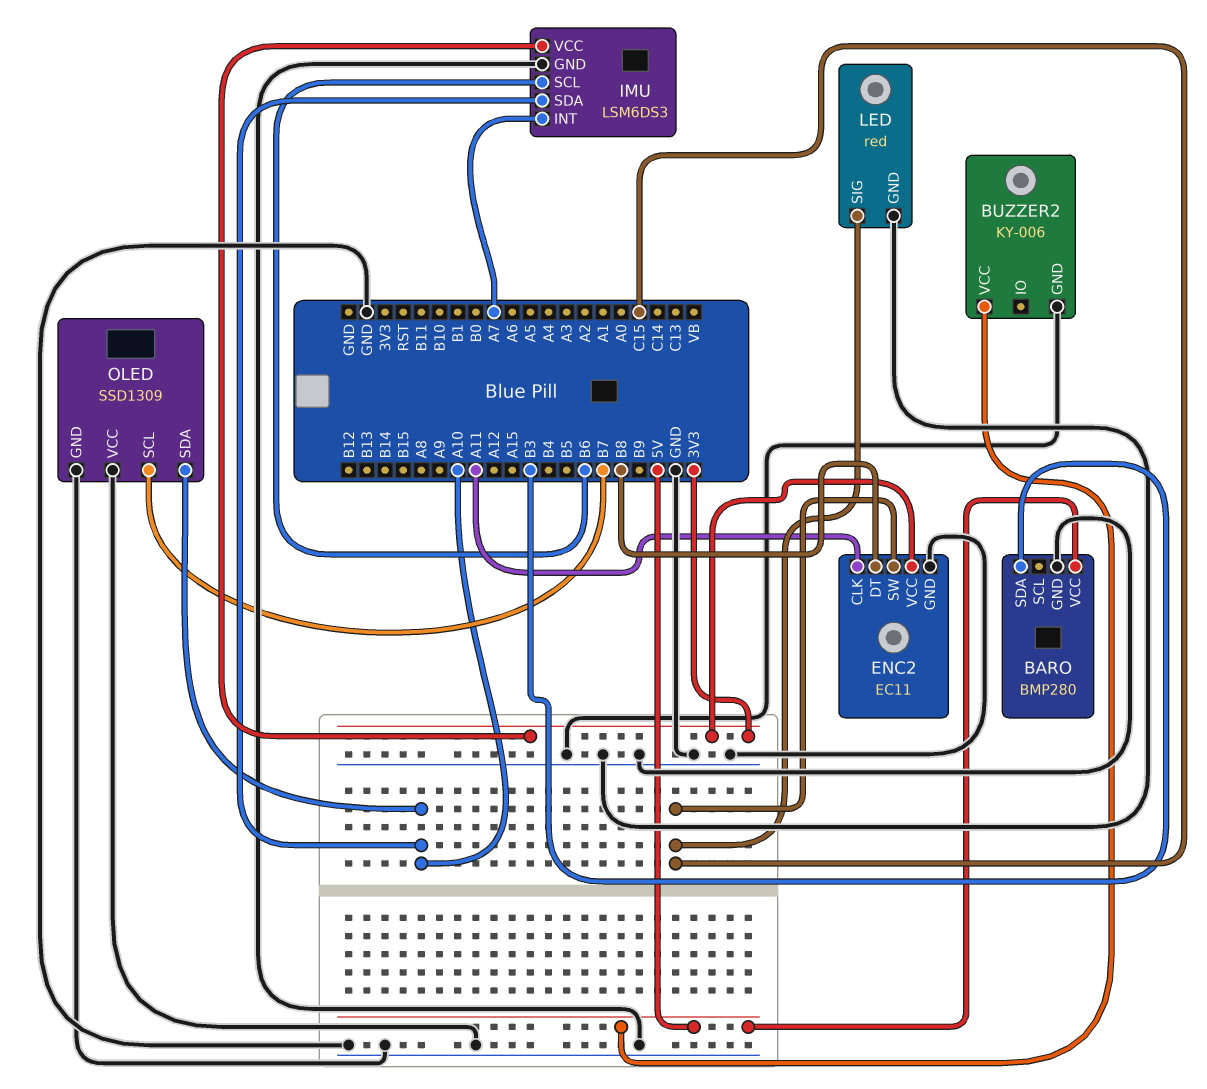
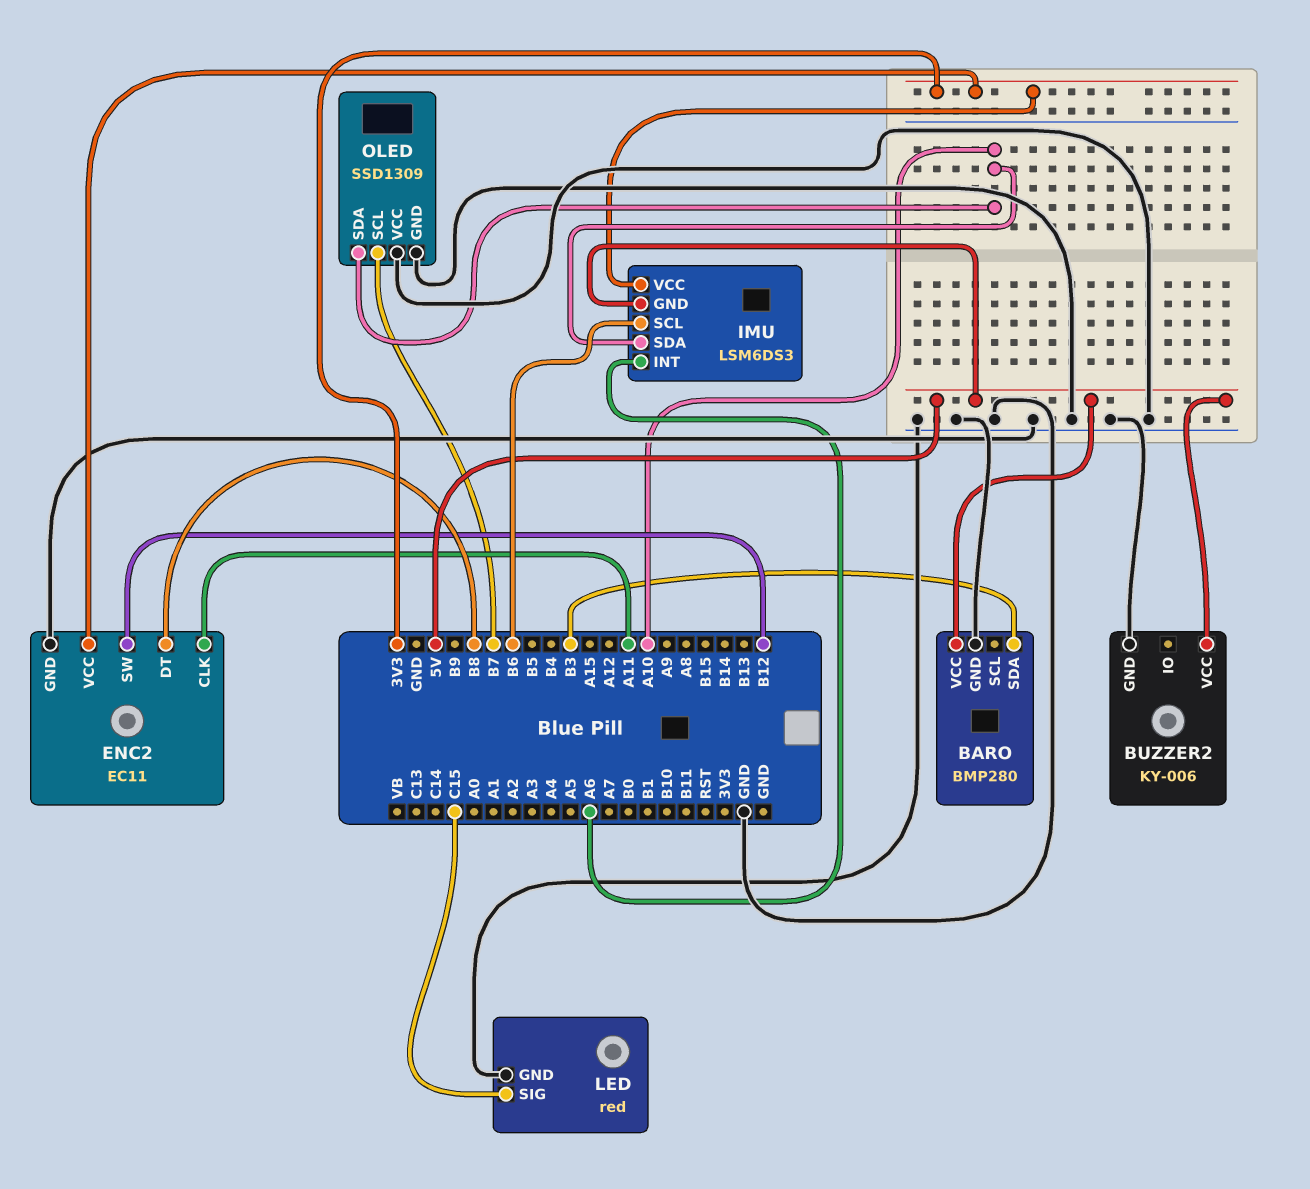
ENC2 pin SW: C15 -> B12
IMU pin GND: GND -> 5V
IMU pin INT: A7 -> A6

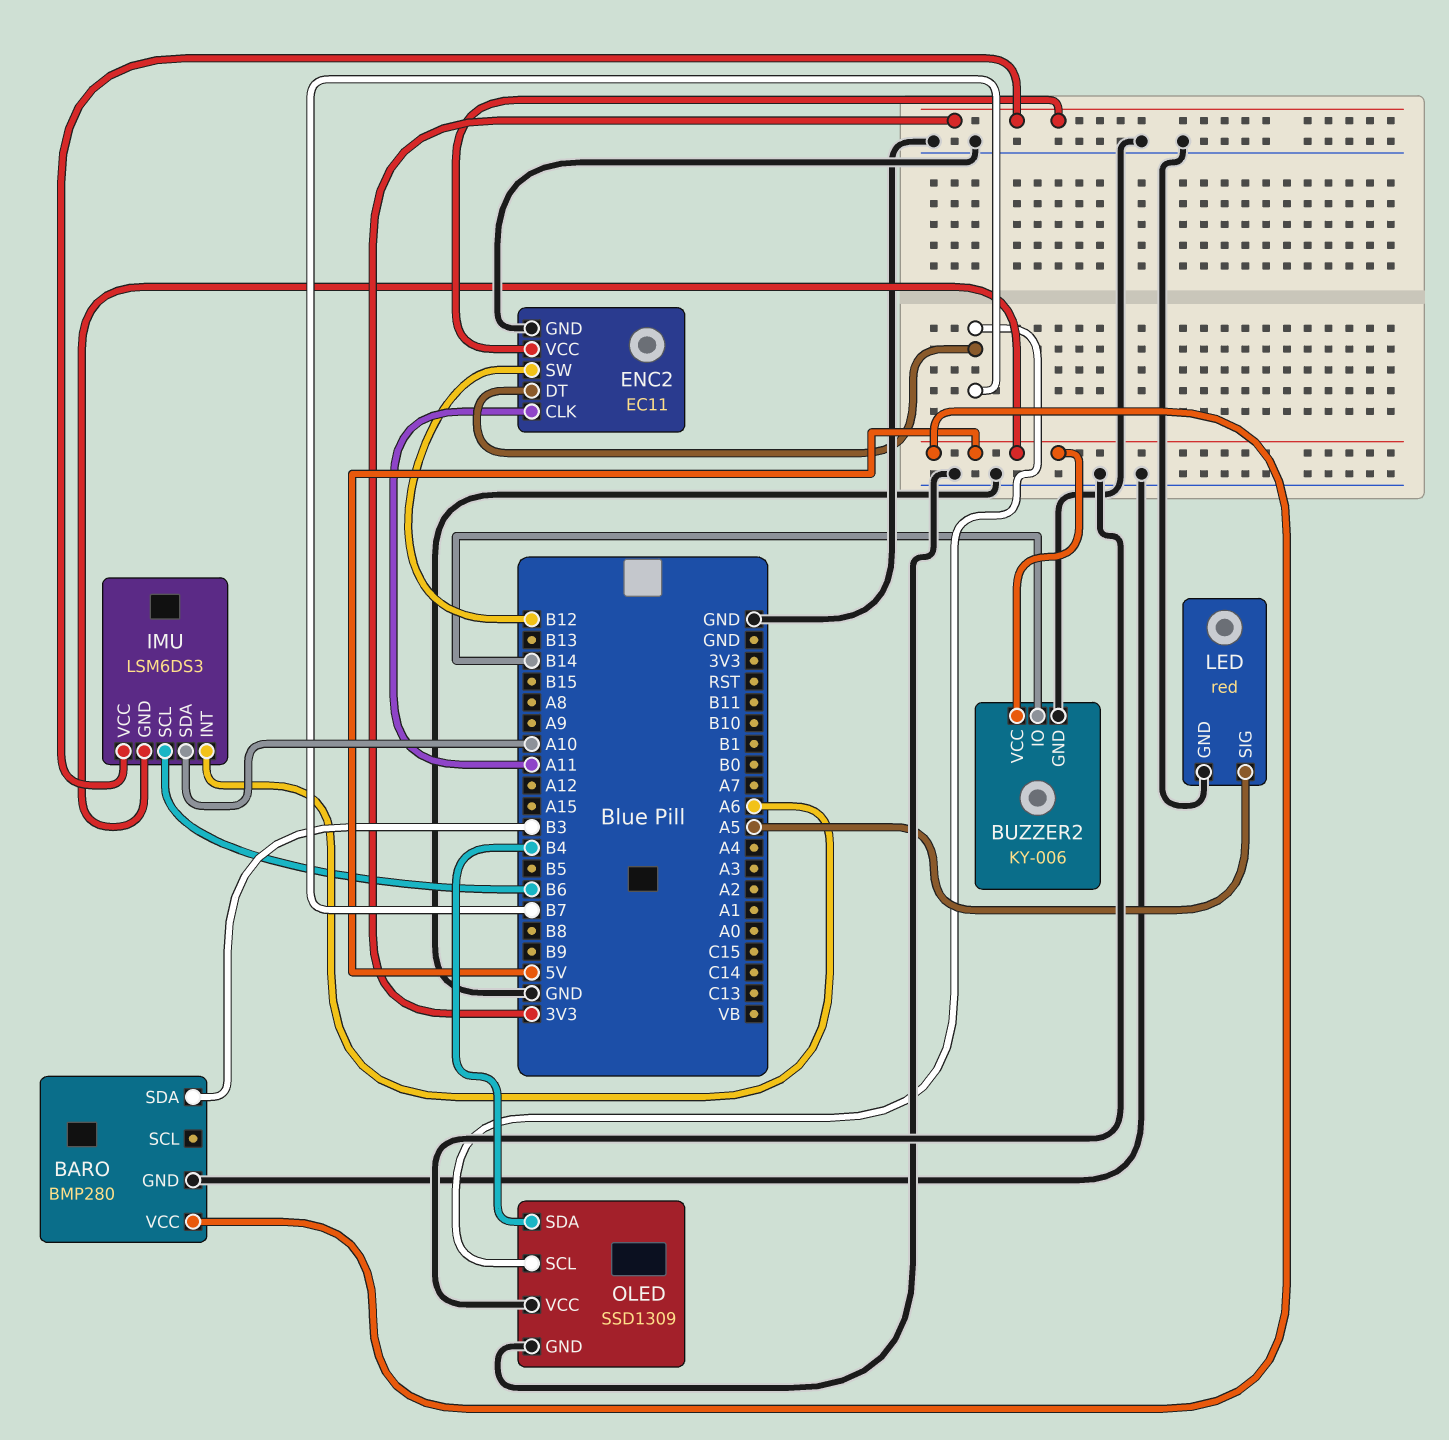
BUZZER2 pin IO: none -> B14
ENC2 pin DT: B8 -> B7
LED pin SIG: C15 -> A5
OLED pin SDA: A10 -> B4

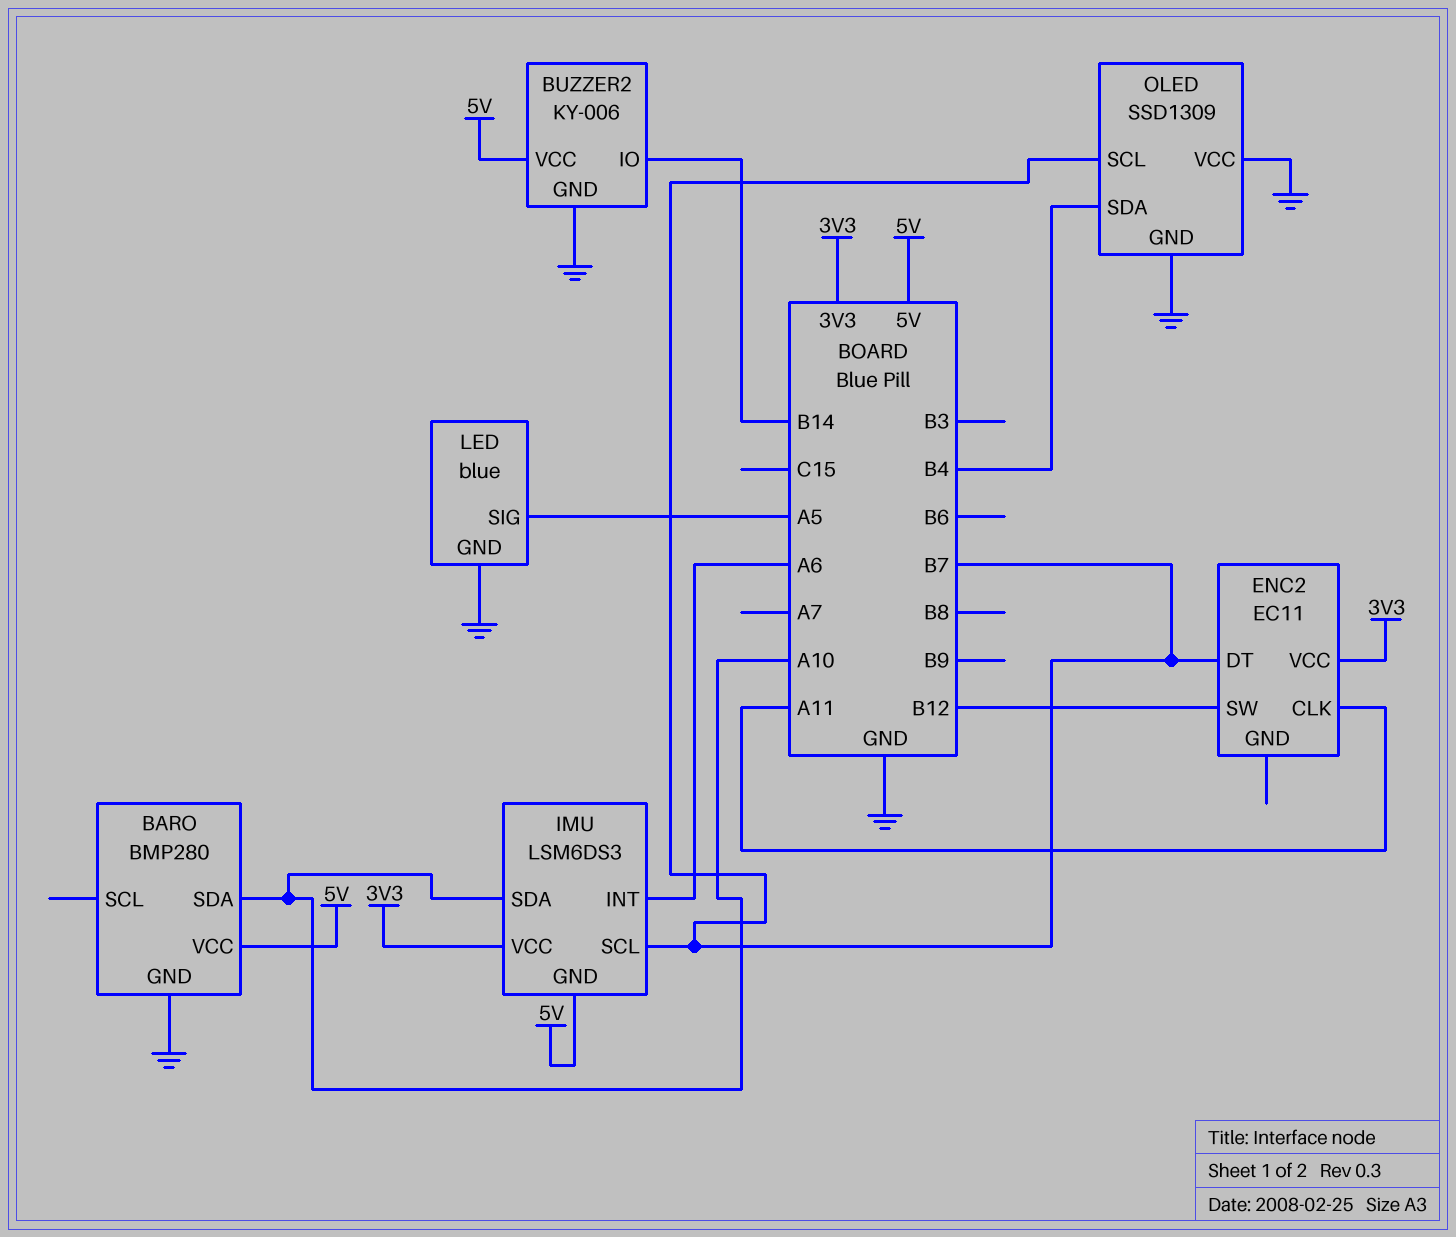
BARO pin SDA: B3 -> A10
ENC2 pin GND: GND -> none
IMU pin SCL: B6 -> B7
LED: red -> blue

